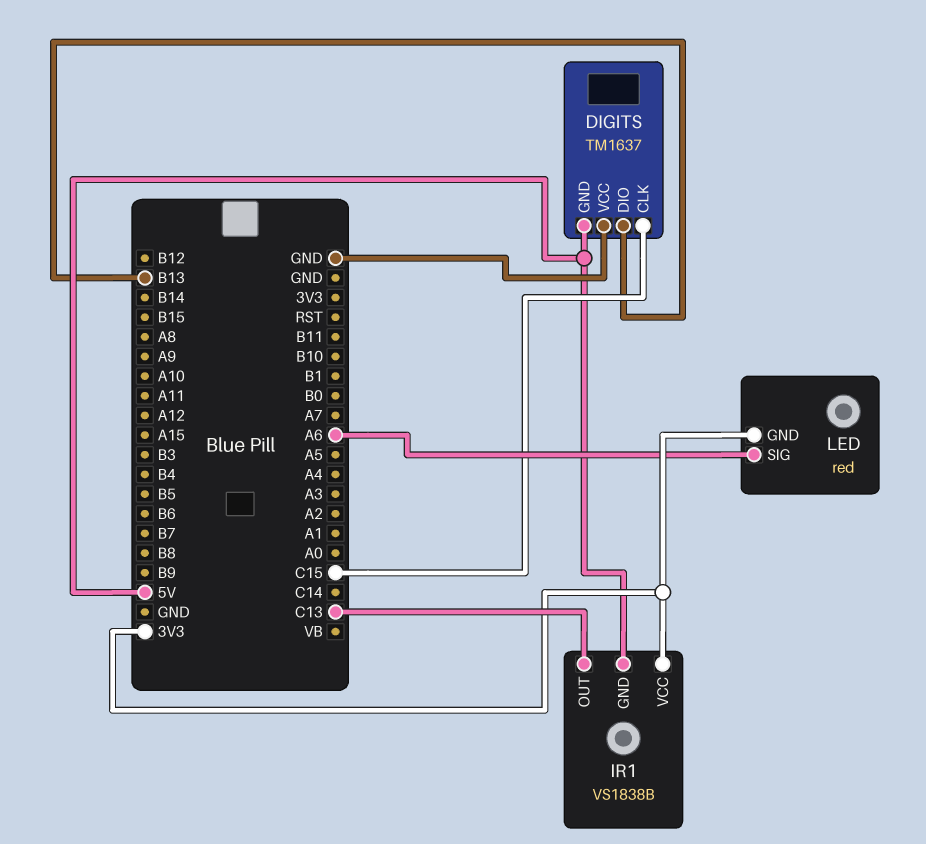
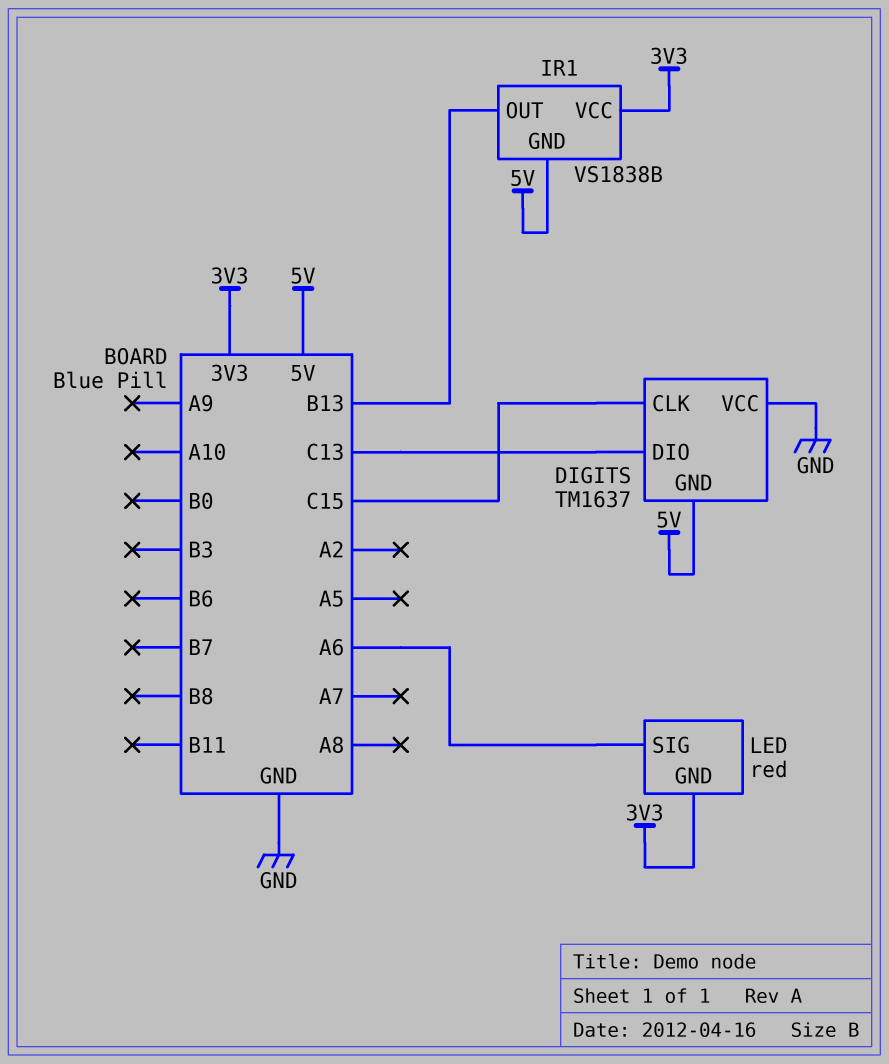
DIGITS pin DIO: B13 -> C13
IR1 pin OUT: C13 -> B13

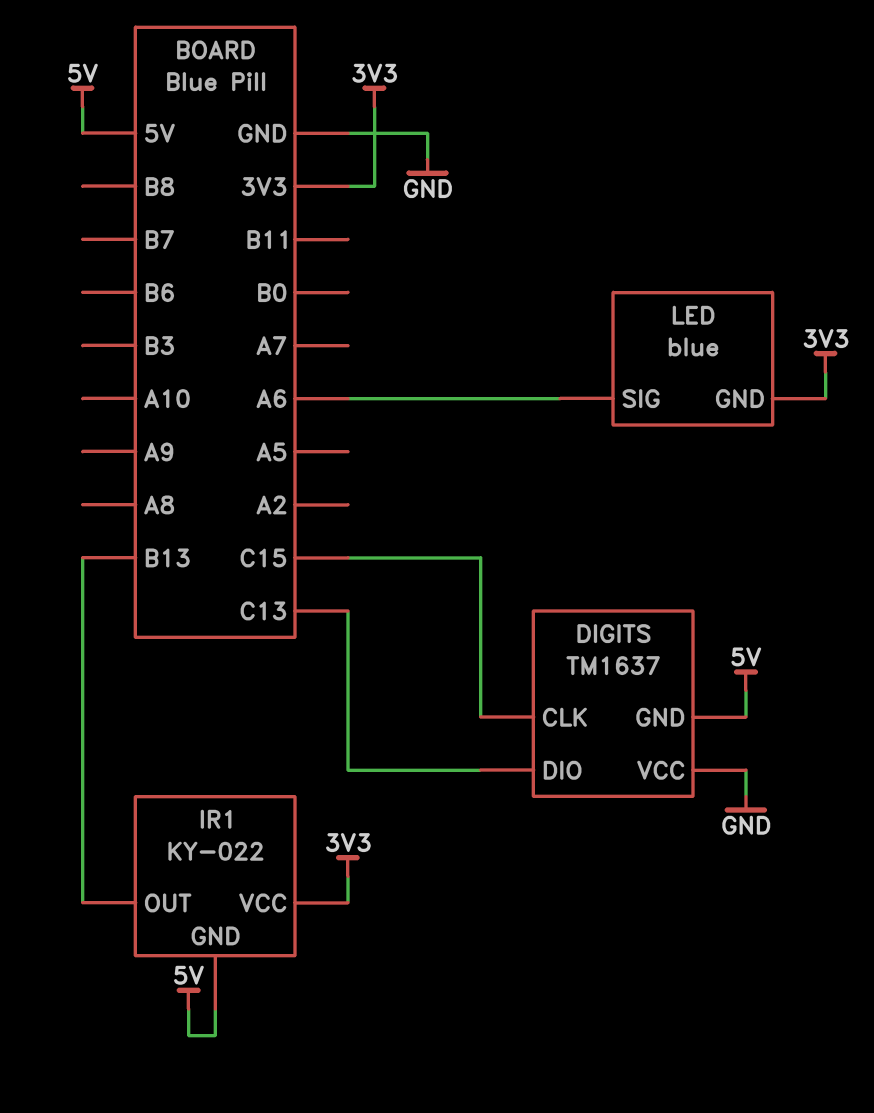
IR1: VS1838B -> KY-022
LED: red -> blue

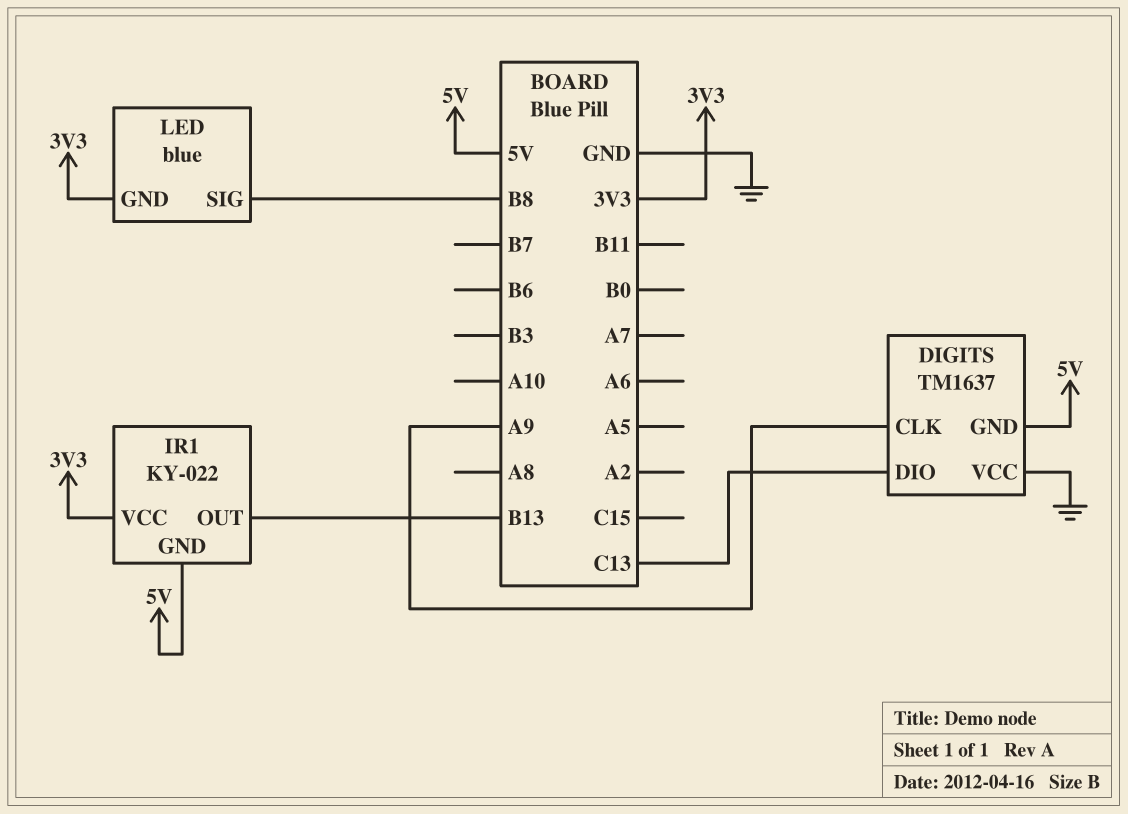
DIGITS pin CLK: C15 -> A9
LED pin SIG: A6 -> B8

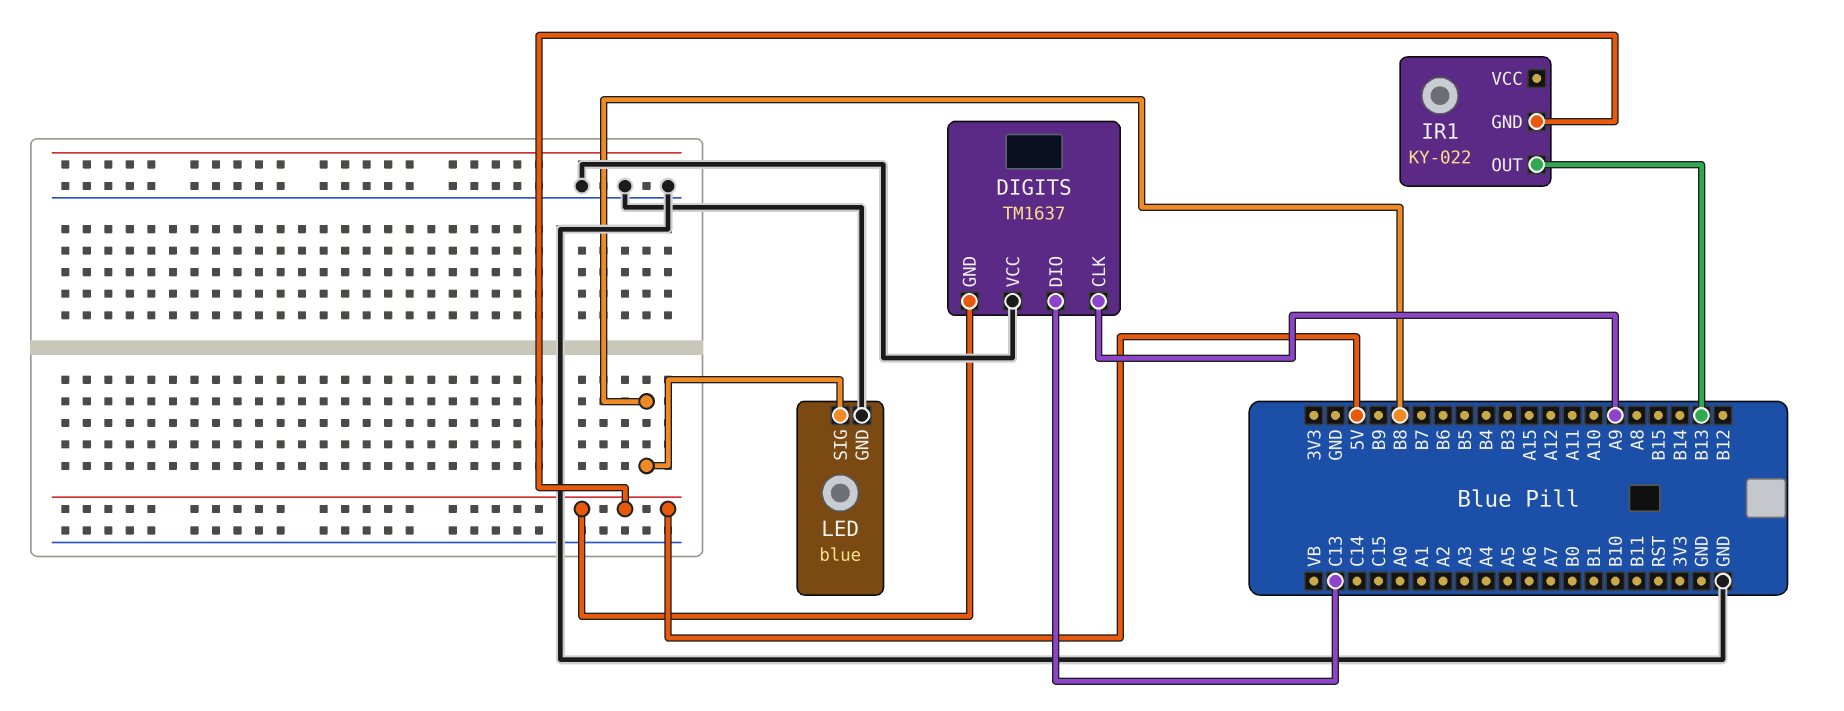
IR1 pin VCC: 3V3 -> none
LED pin GND: 3V3 -> GND

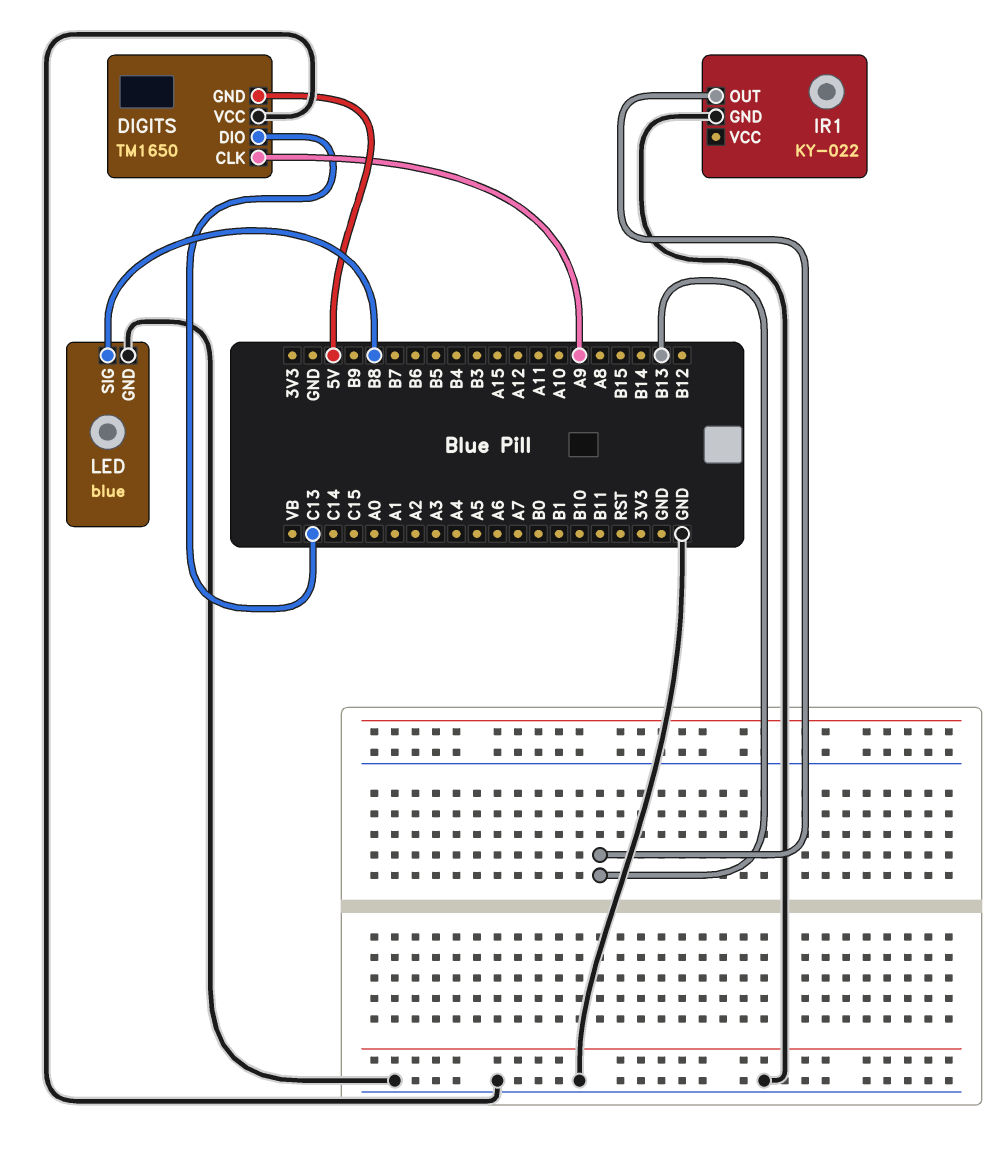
DIGITS: TM1637 -> TM1650
IR1 pin GND: 5V -> GND

